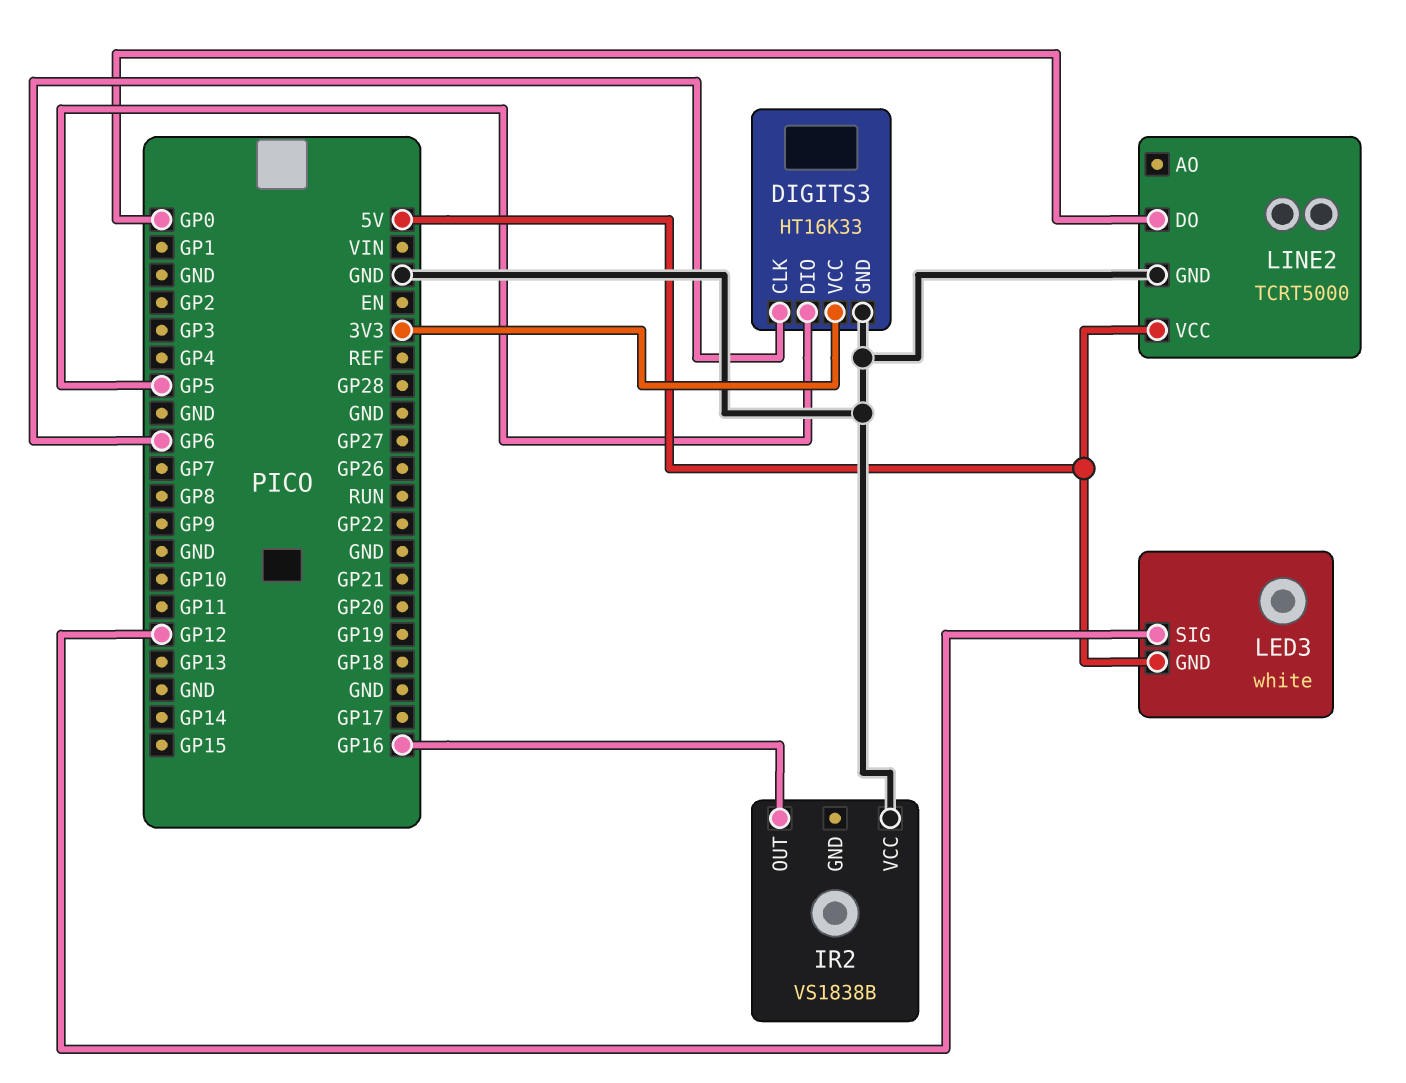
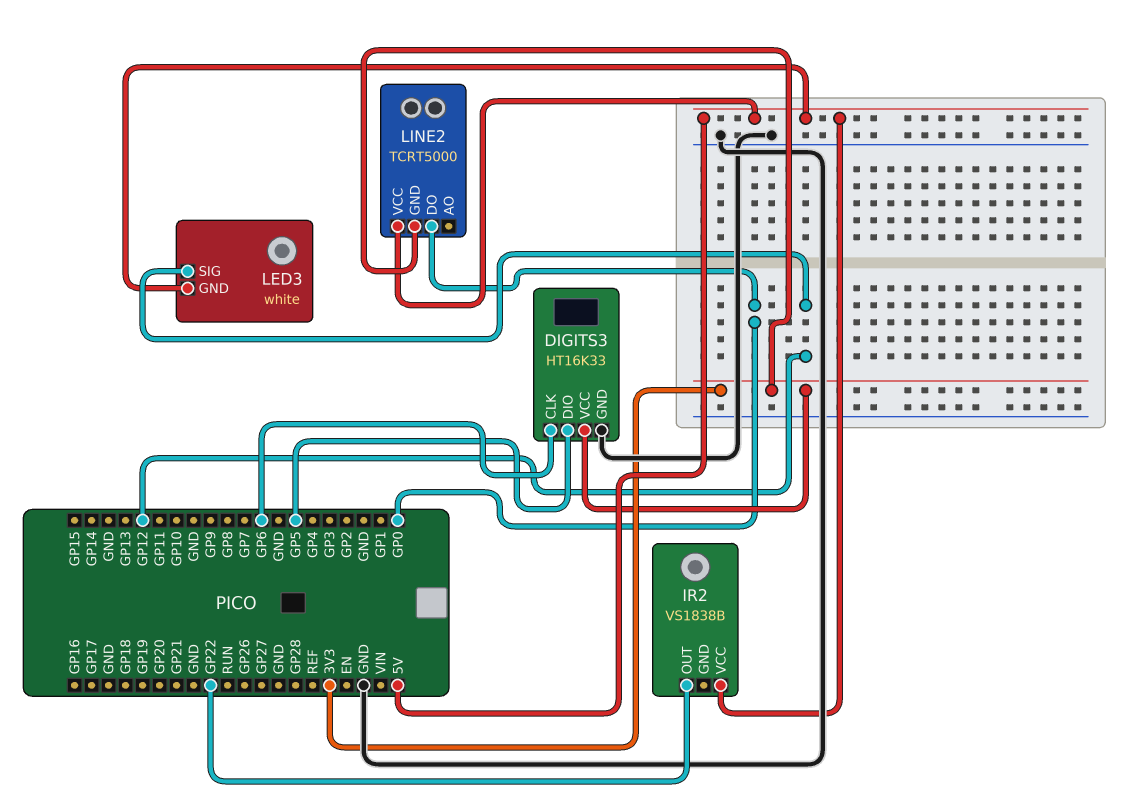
IR2 pin OUT: GP16 -> GP22
IR2 pin VCC: GND -> 5V
LINE2 pin GND: GND -> 3V3

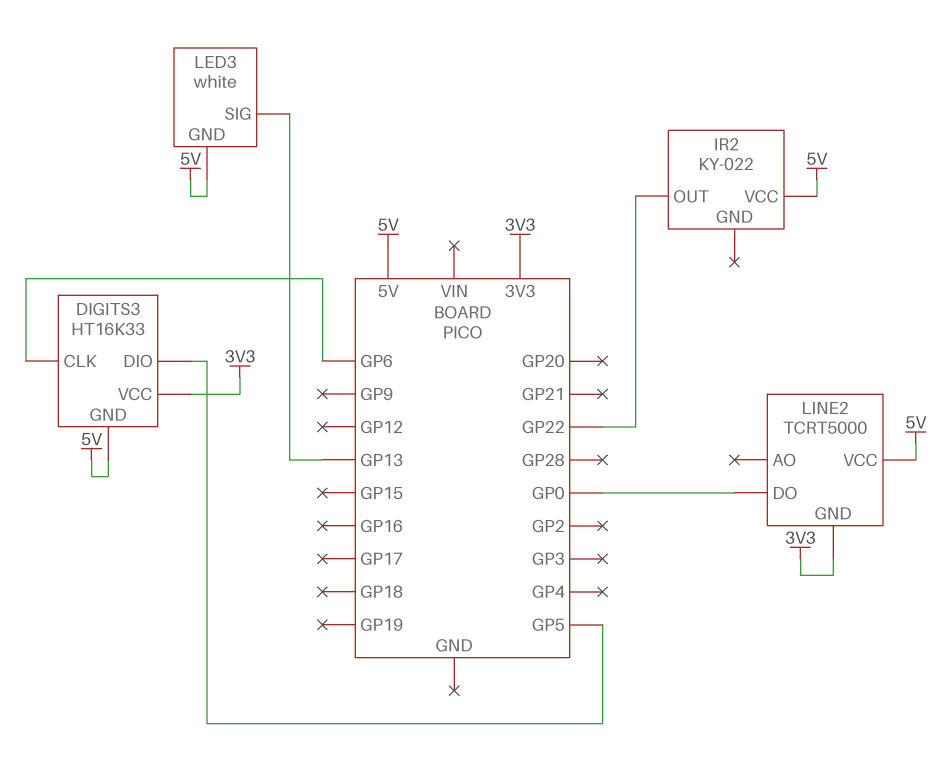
DIGITS3 pin GND: GND -> 5V
IR2: VS1838B -> KY-022
LED3 pin SIG: GP12 -> GP13

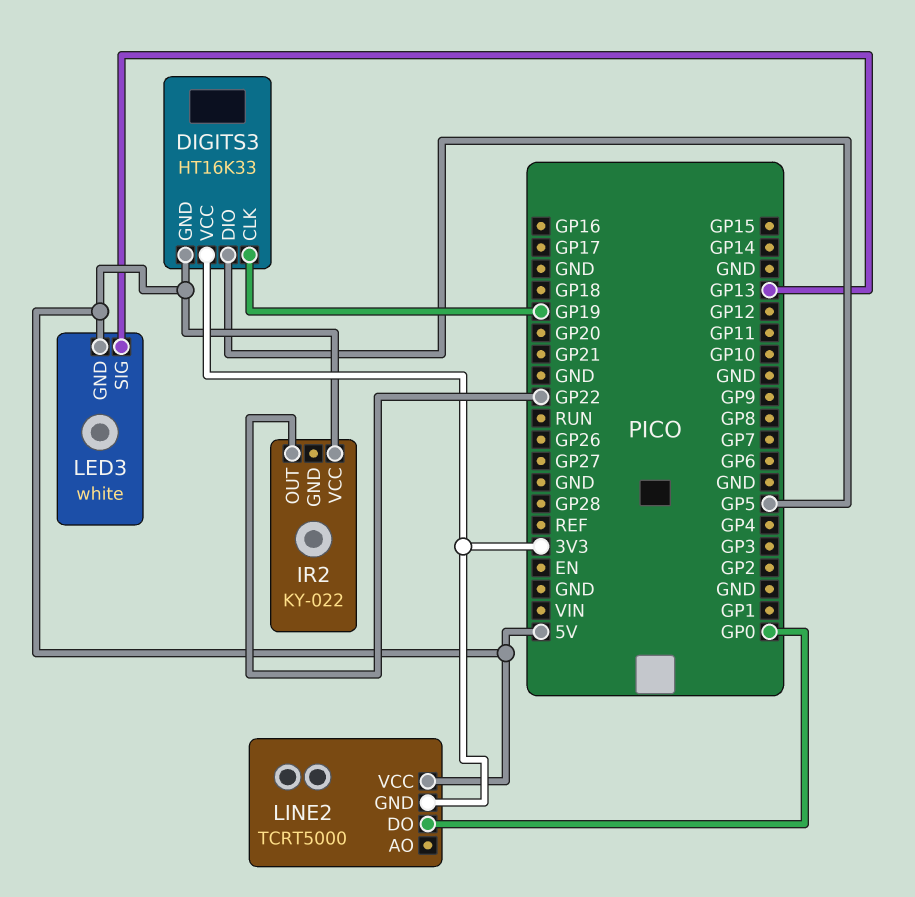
DIGITS3 pin CLK: GP6 -> GP19

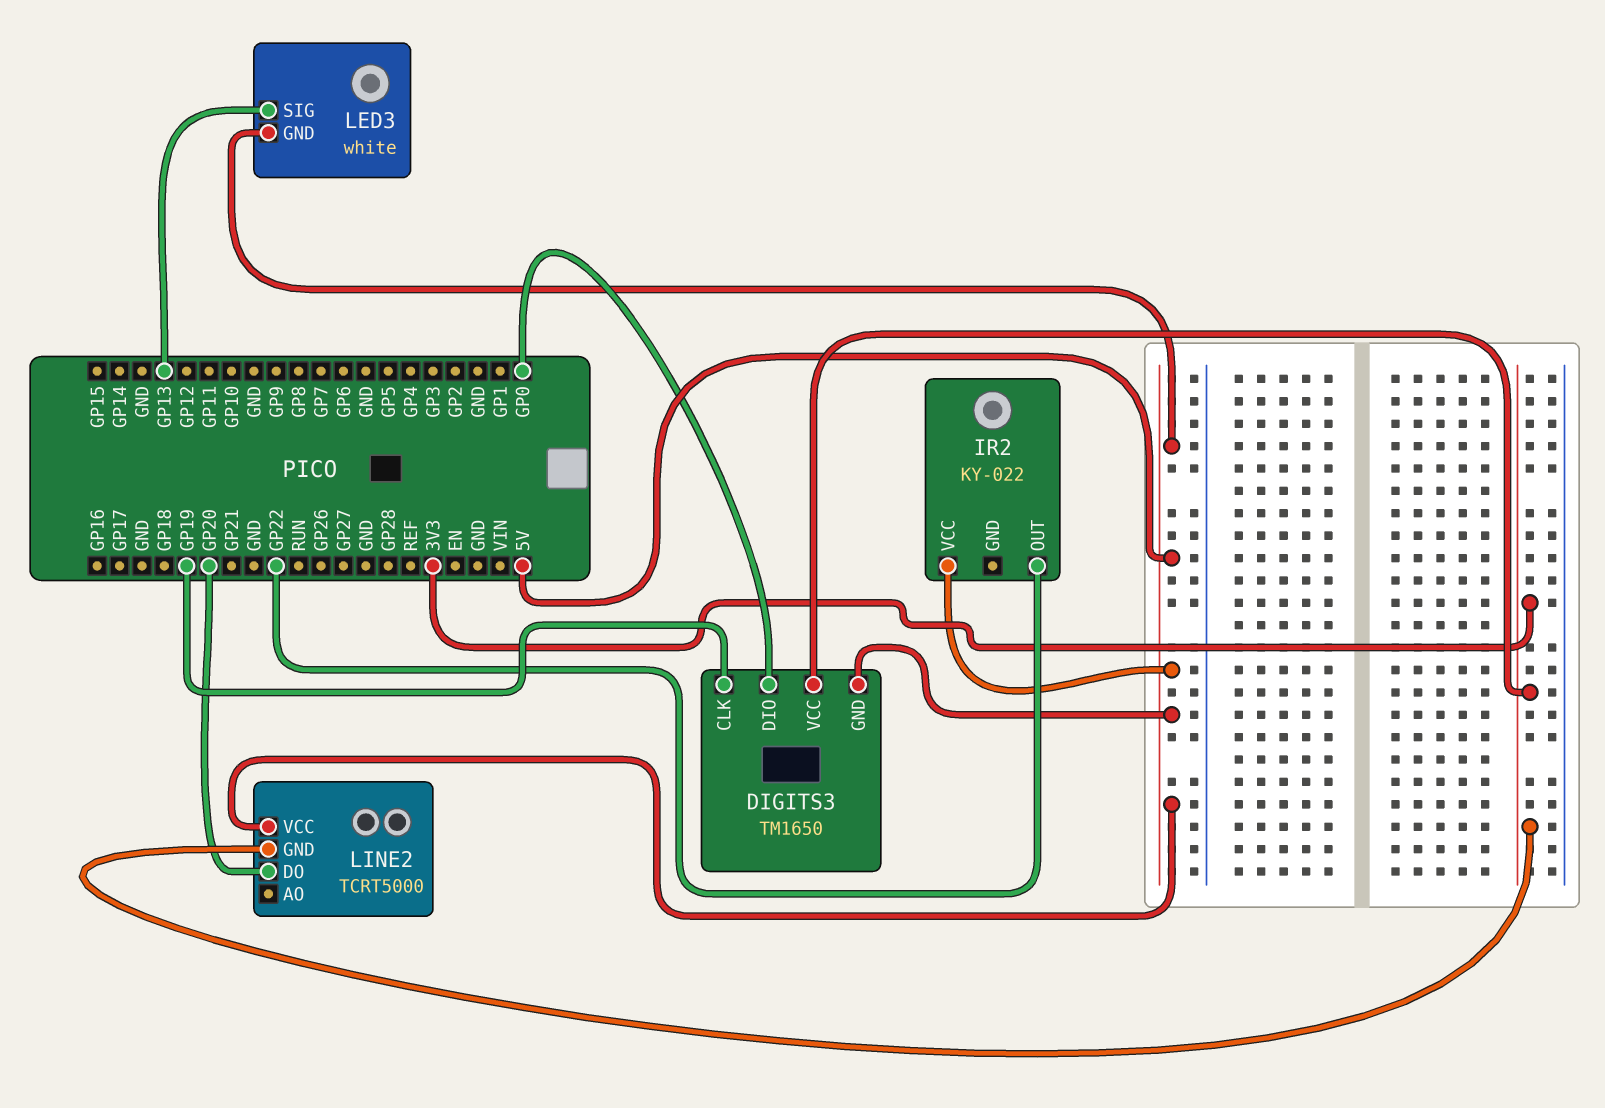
DIGITS3: HT16K33 -> TM1650
DIGITS3 pin DIO: GP5 -> GP0
LINE2 pin DO: GP0 -> GP20

